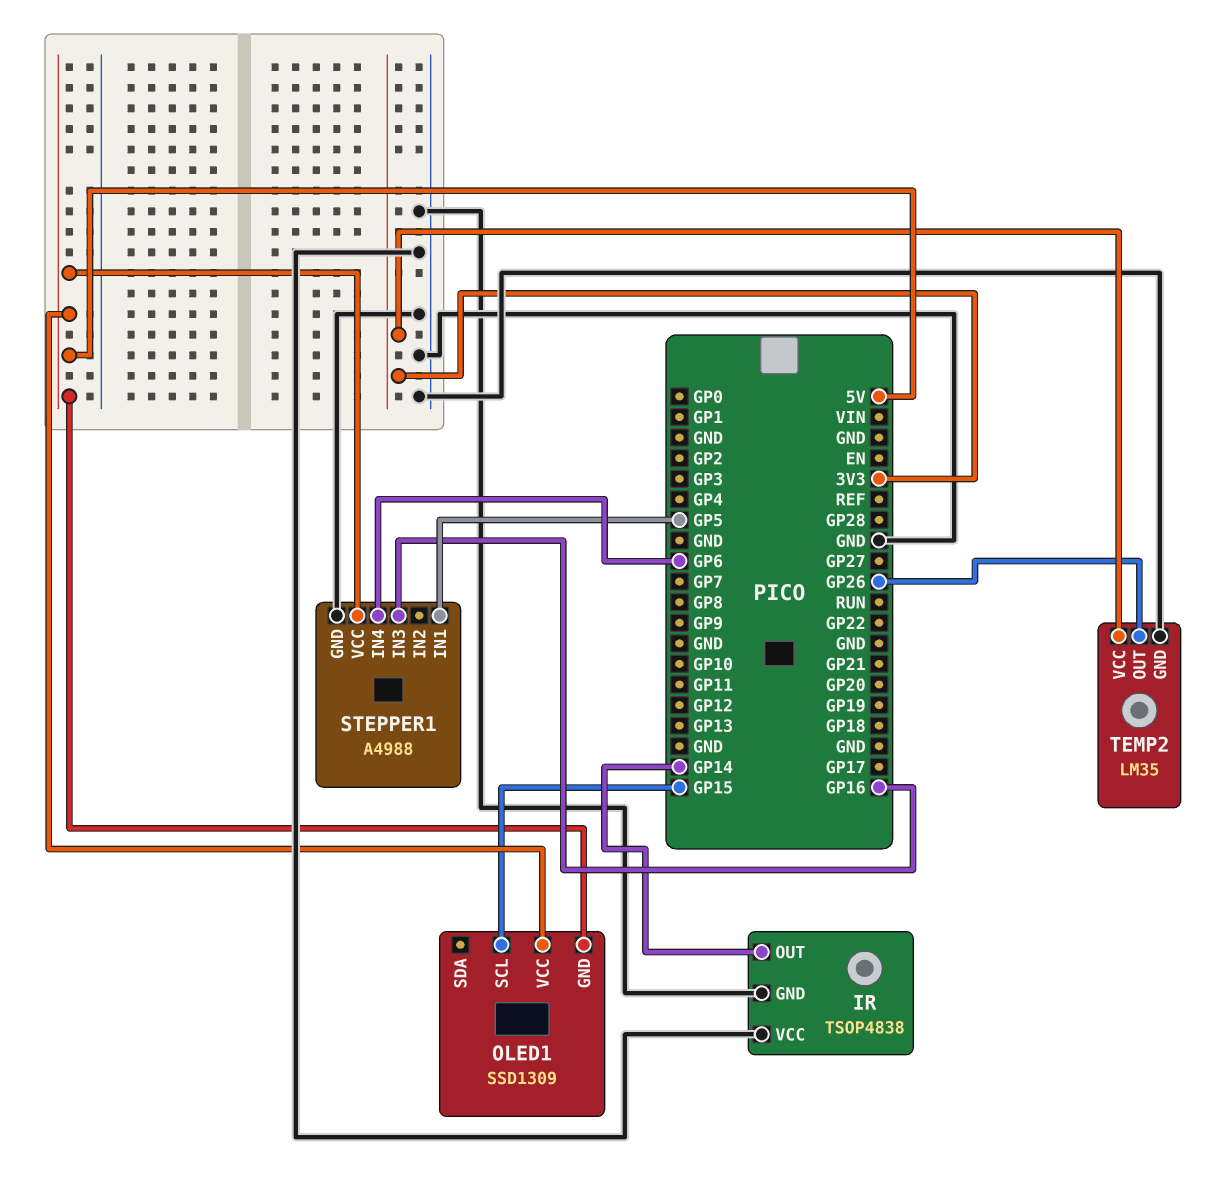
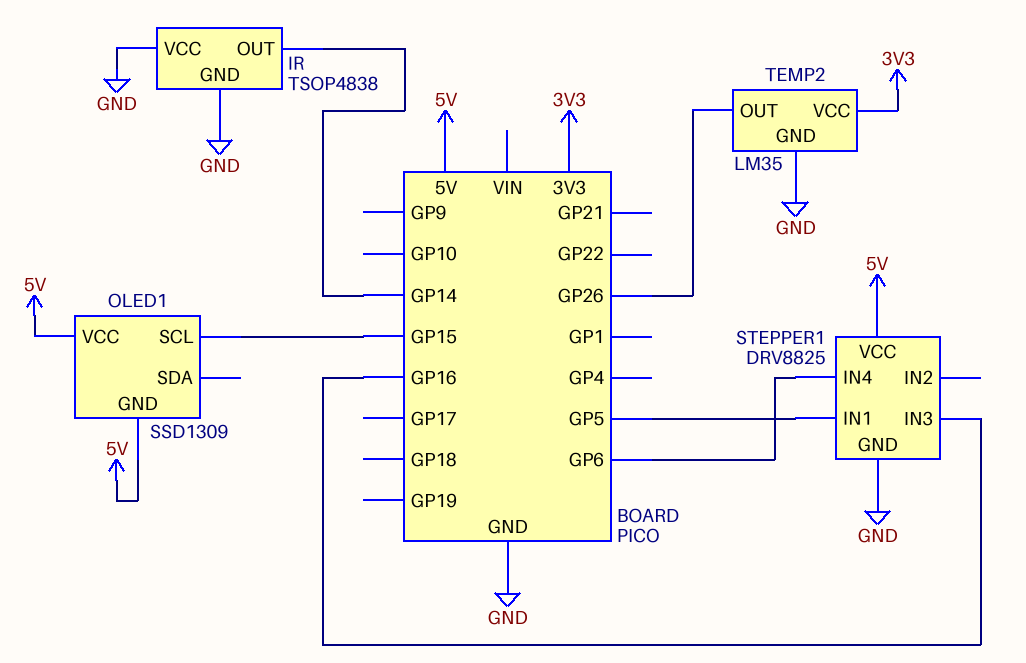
STEPPER1: A4988 -> DRV8825

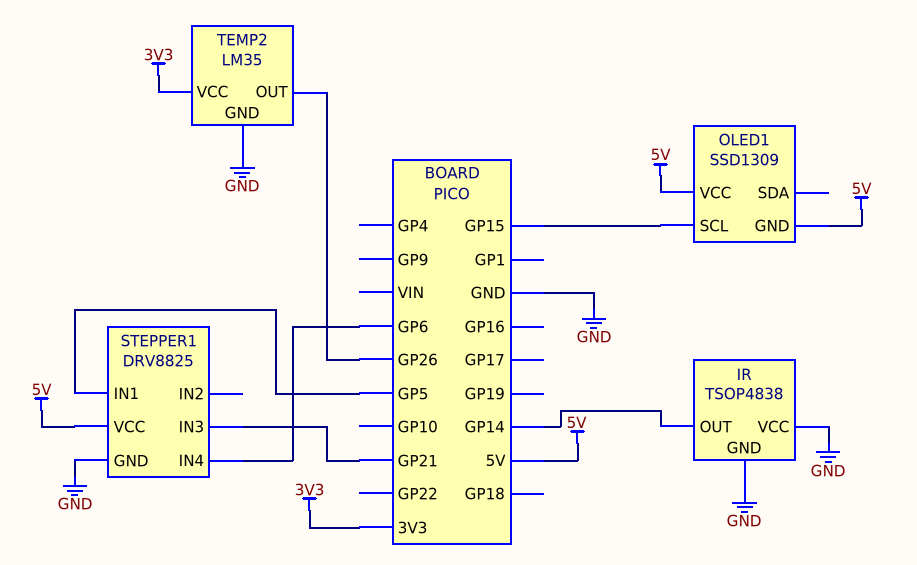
STEPPER1 pin IN3: GP16 -> GP21

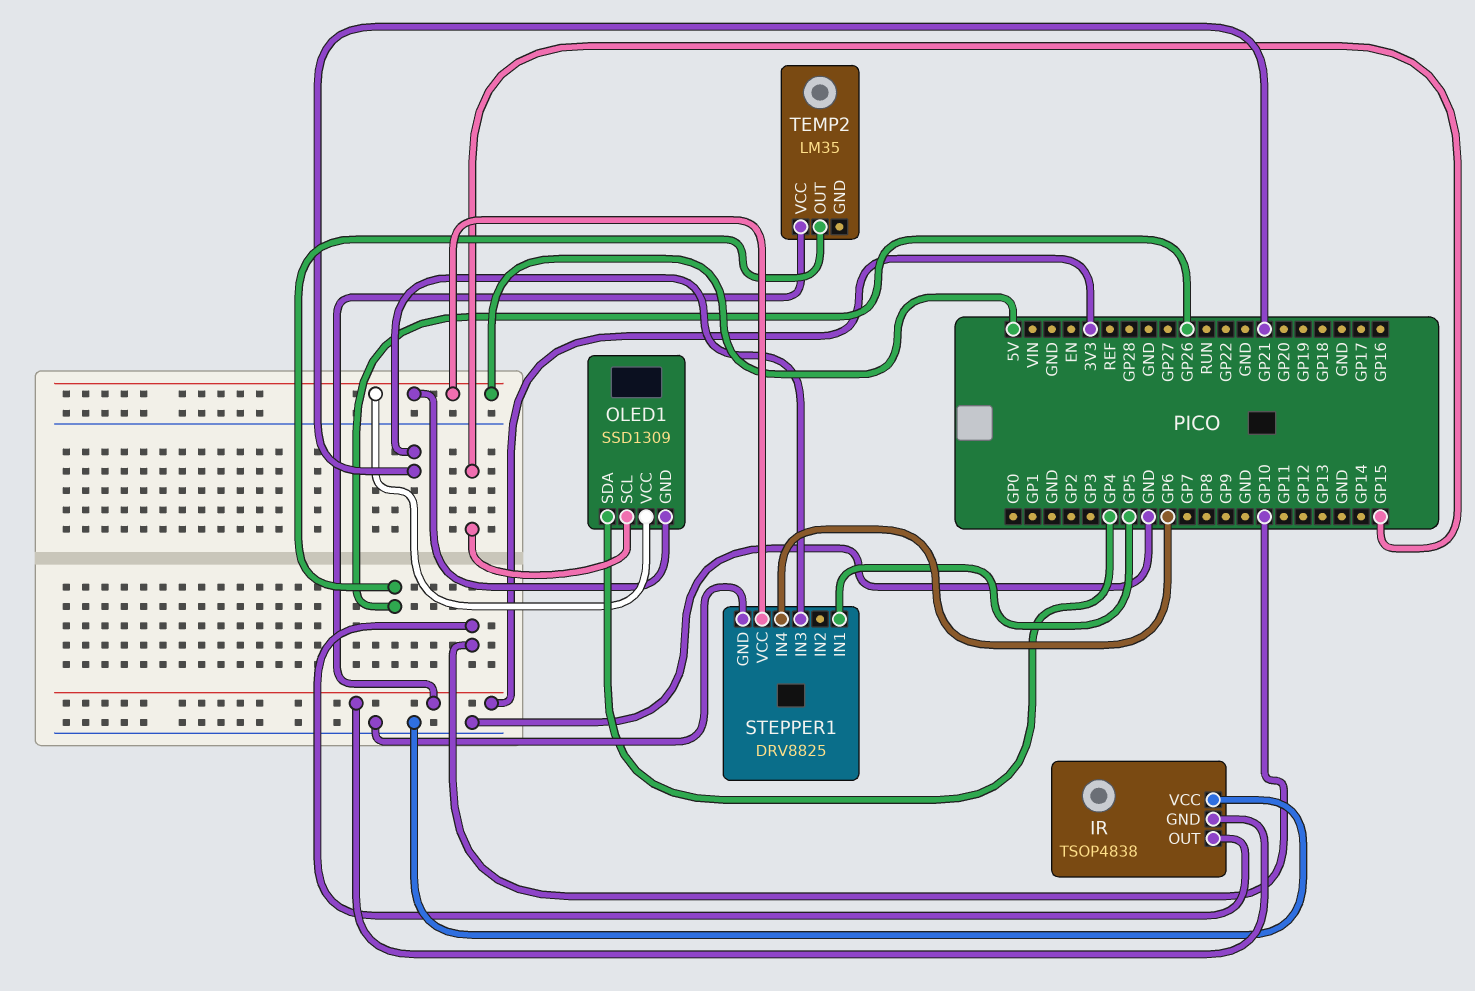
IR pin GND: GND -> 3V3
IR pin OUT: GP14 -> GP10
OLED1 pin SDA: none -> GP4
TEMP2 pin GND: GND -> none

